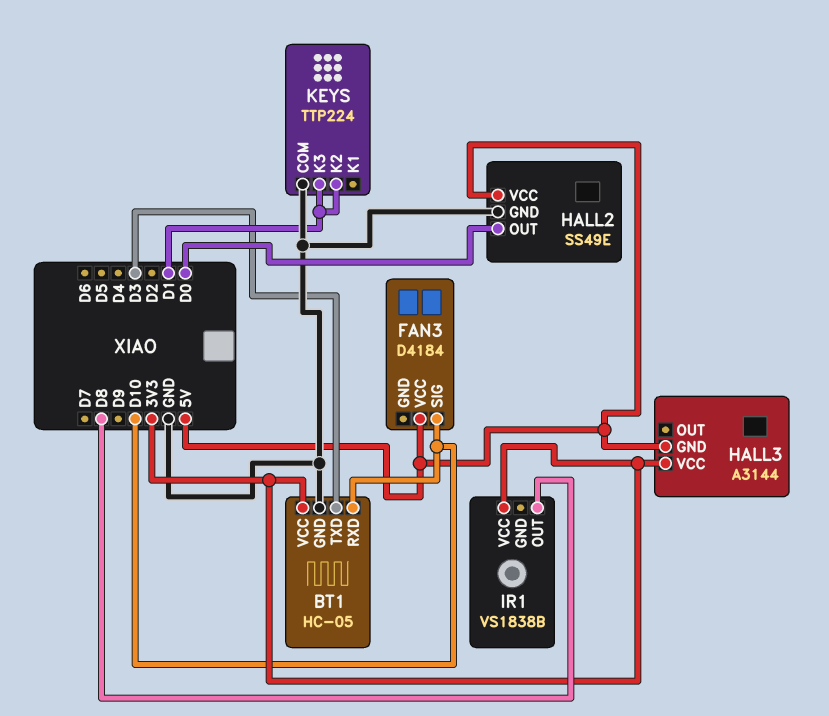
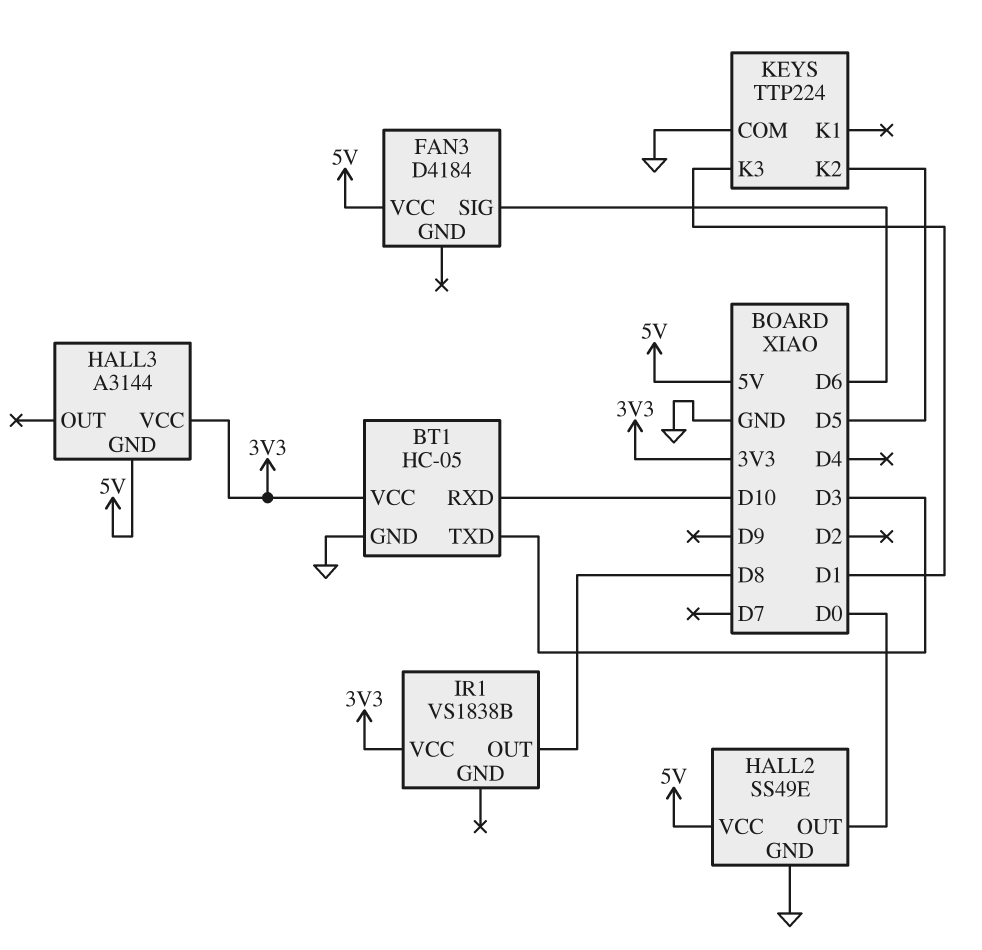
FAN3 pin SIG: D10 -> D6
KEYS pin K2: D1 -> D5

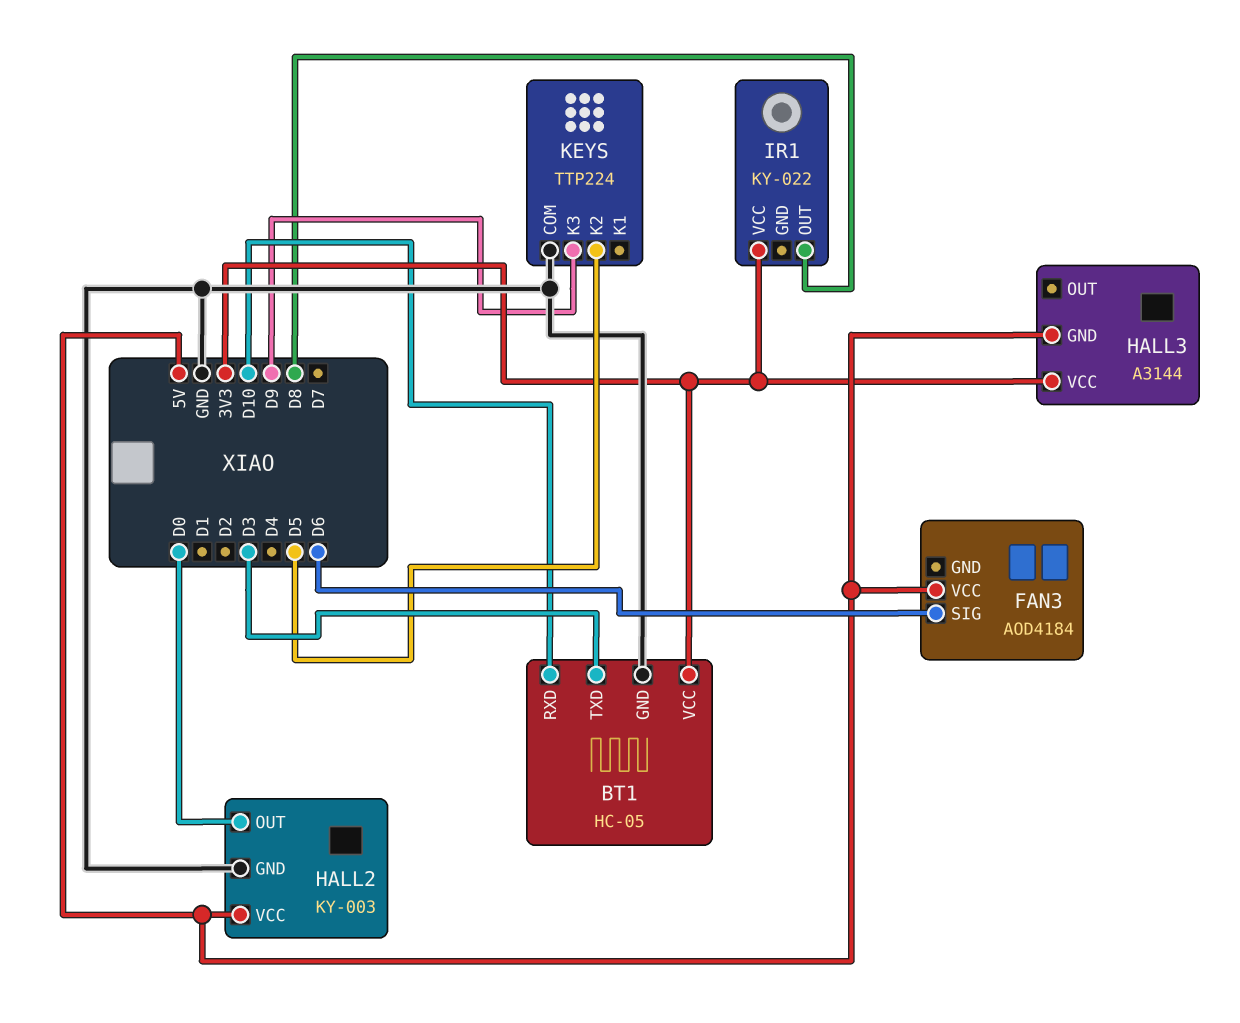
FAN3: D4184 -> AOD4184
HALL2: SS49E -> KY-003
IR1: VS1838B -> KY-022
KEYS pin K3: D1 -> D9

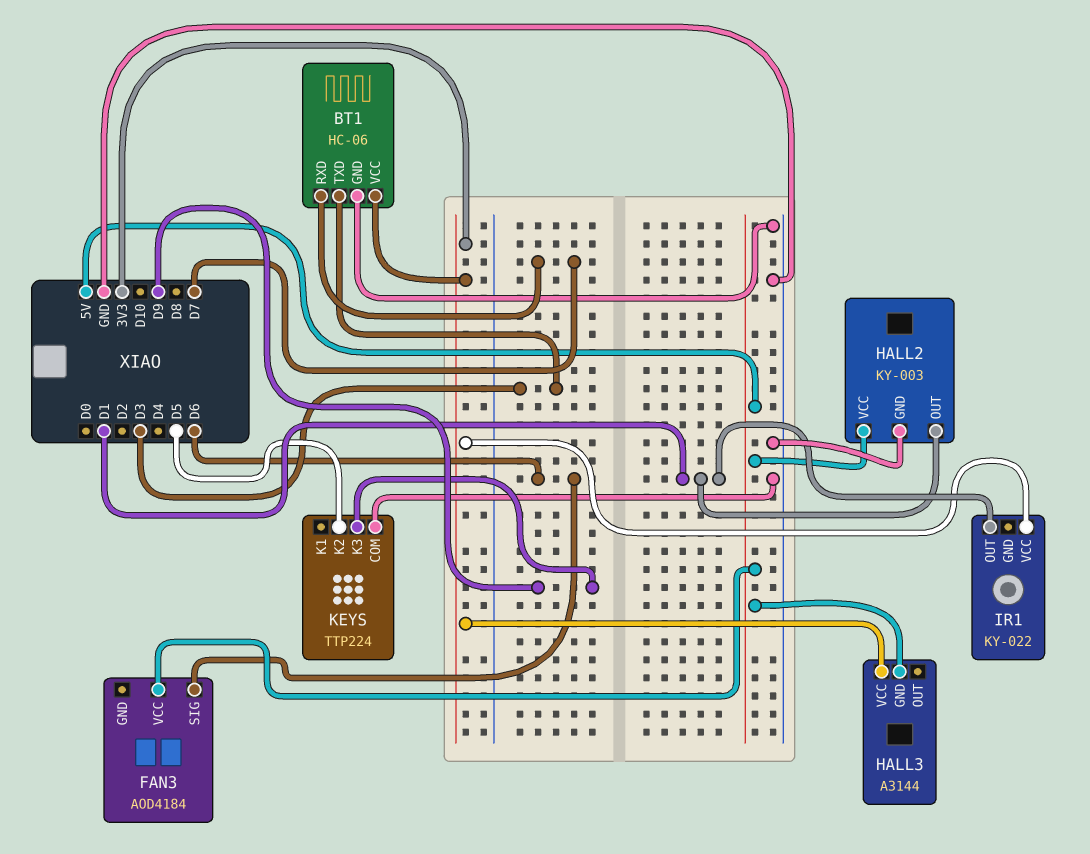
BT1: HC-05 -> HC-06
BT1 pin RXD: D10 -> D7
HALL2 pin OUT: D0 -> D1
IR1 pin OUT: D8 -> D1

